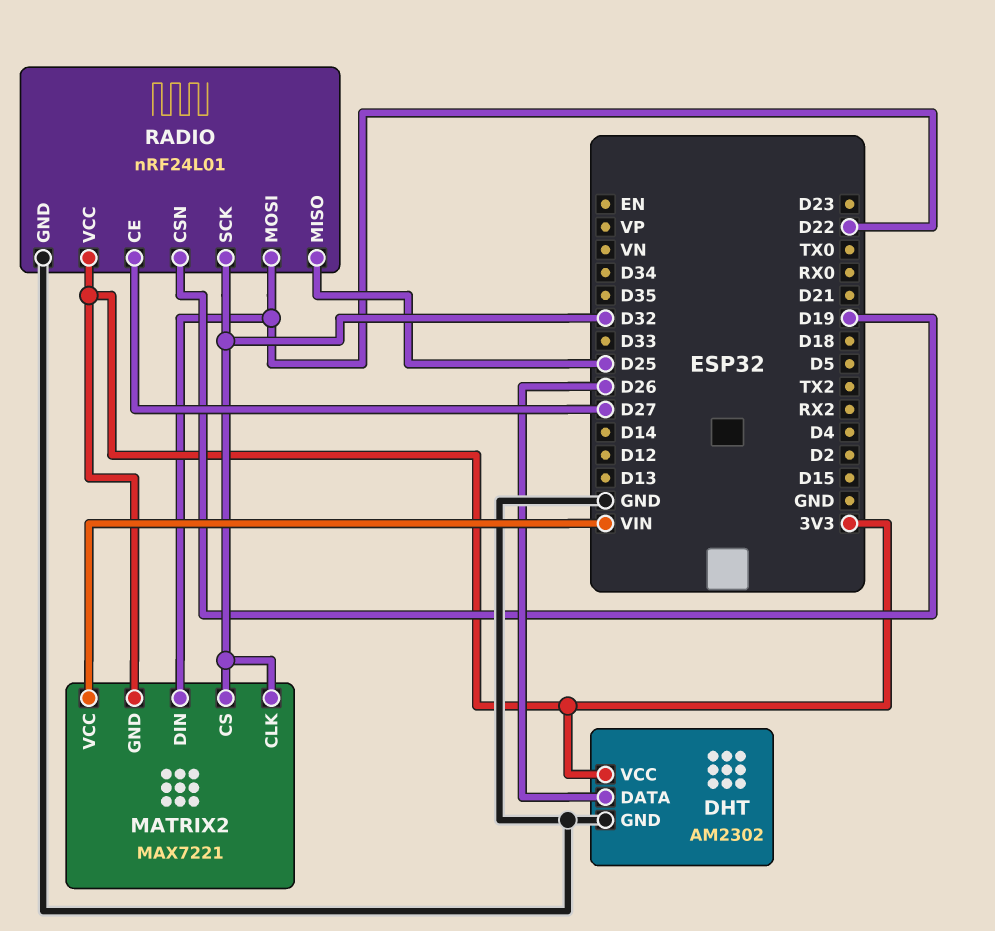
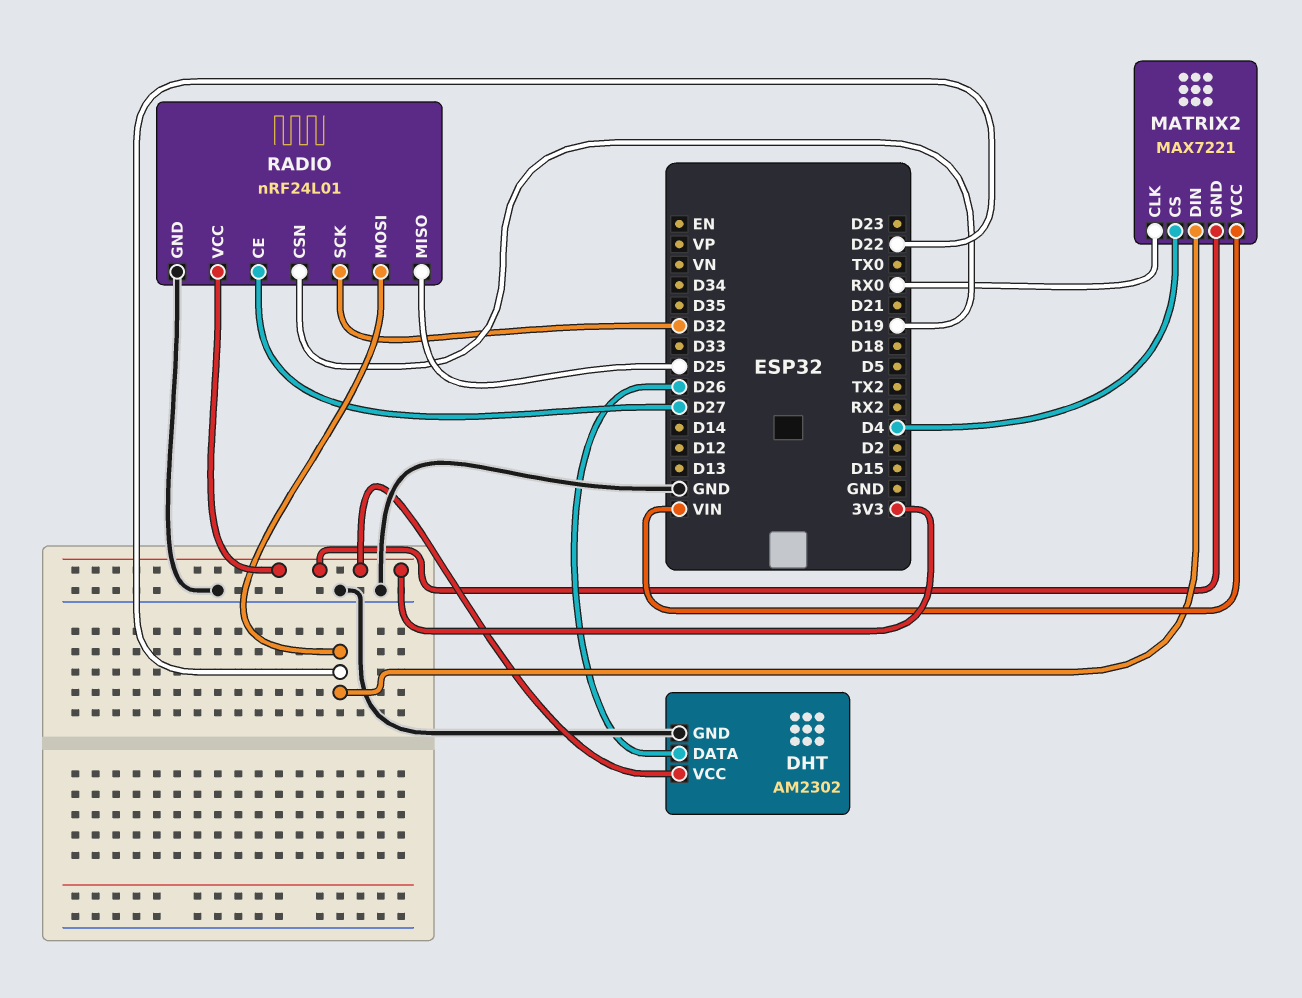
MATRIX2 pin CLK: D32 -> RX0
MATRIX2 pin CS: D32 -> D4

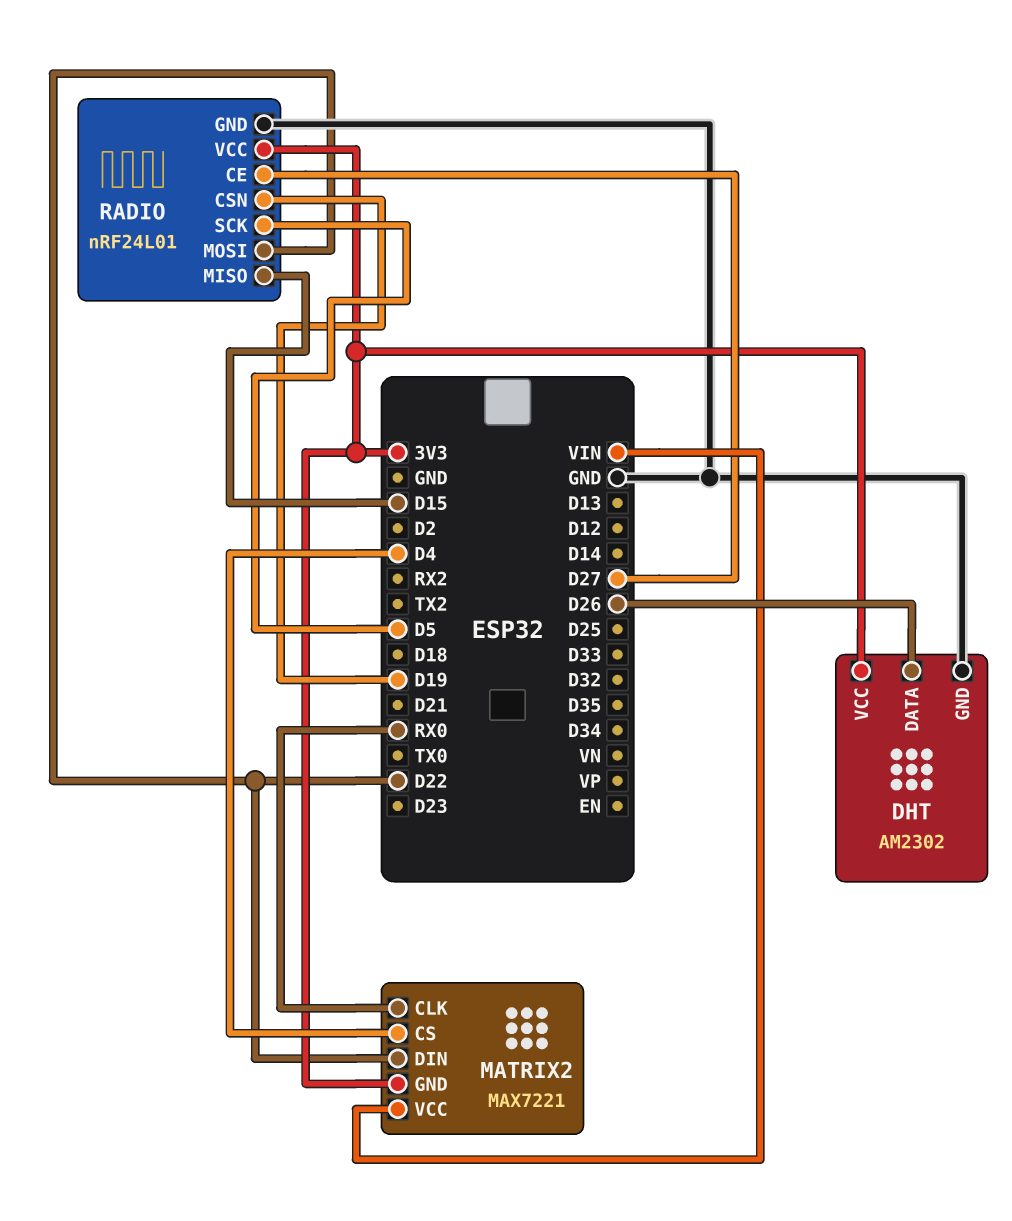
RADIO pin MISO: D25 -> D15
RADIO pin SCK: D32 -> D5

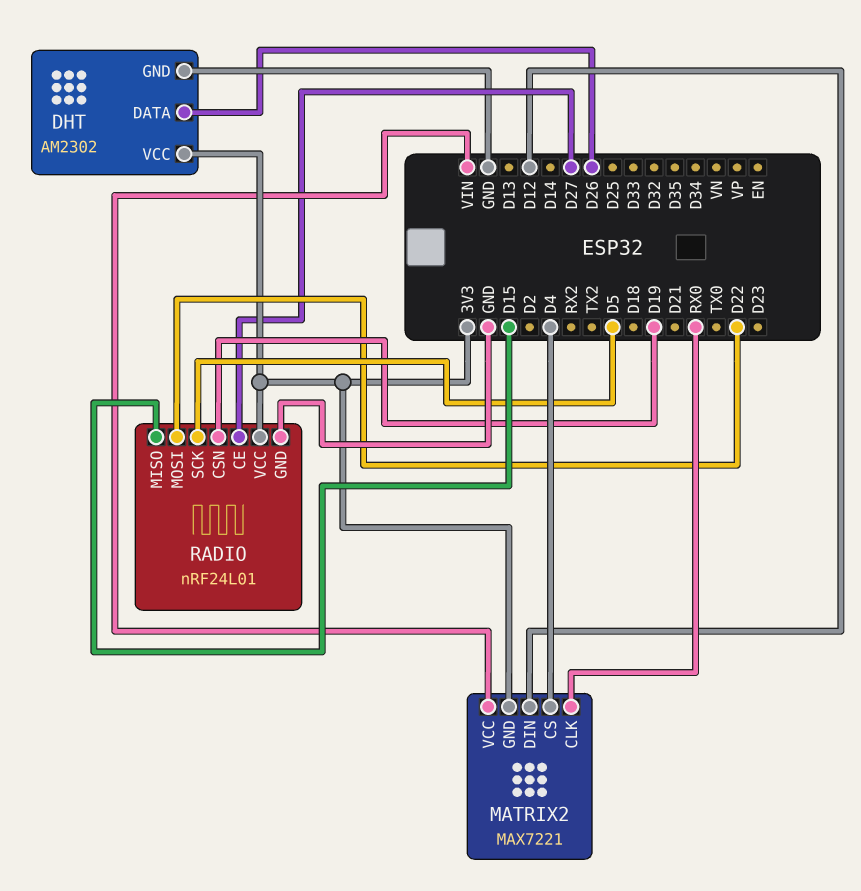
MATRIX2 pin DIN: D22 -> D12

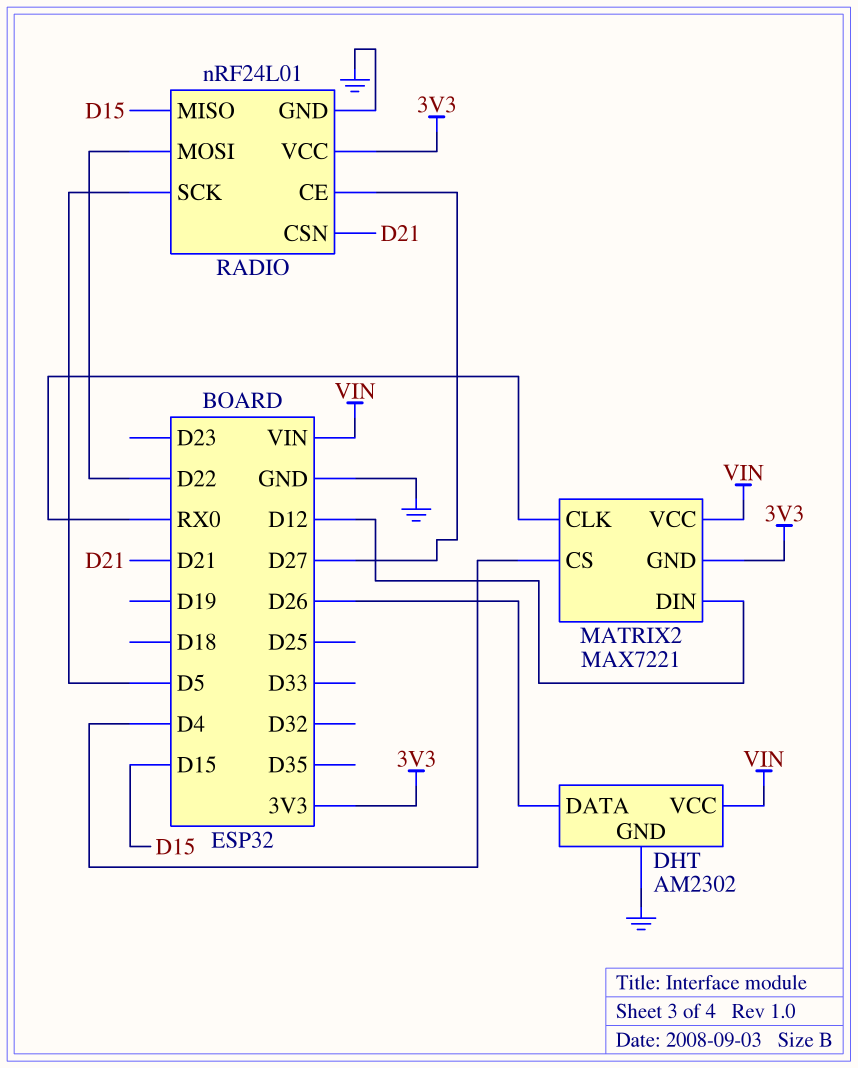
DHT pin VCC: 3V3 -> VIN
RADIO pin CSN: D19 -> D21

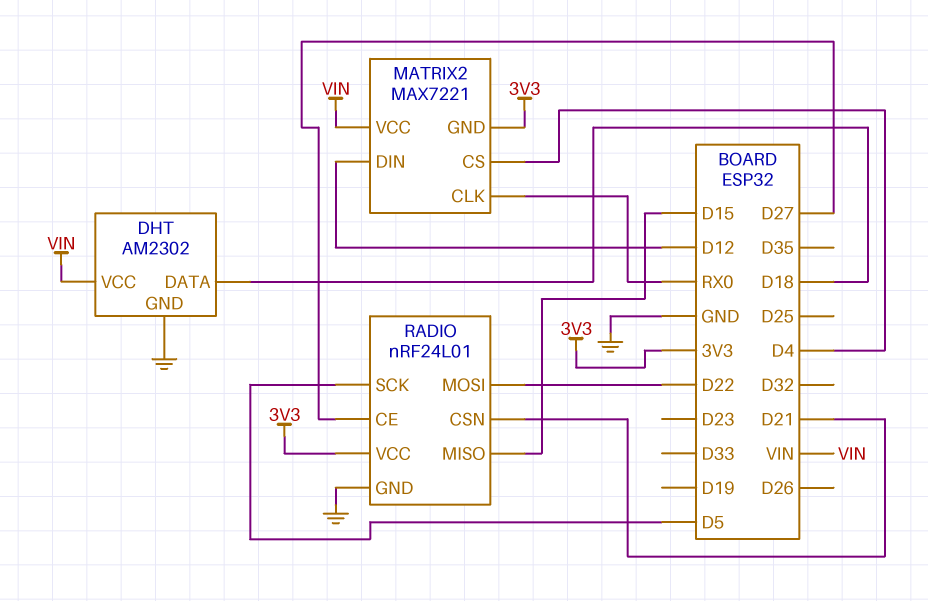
DHT pin DATA: D26 -> D18

